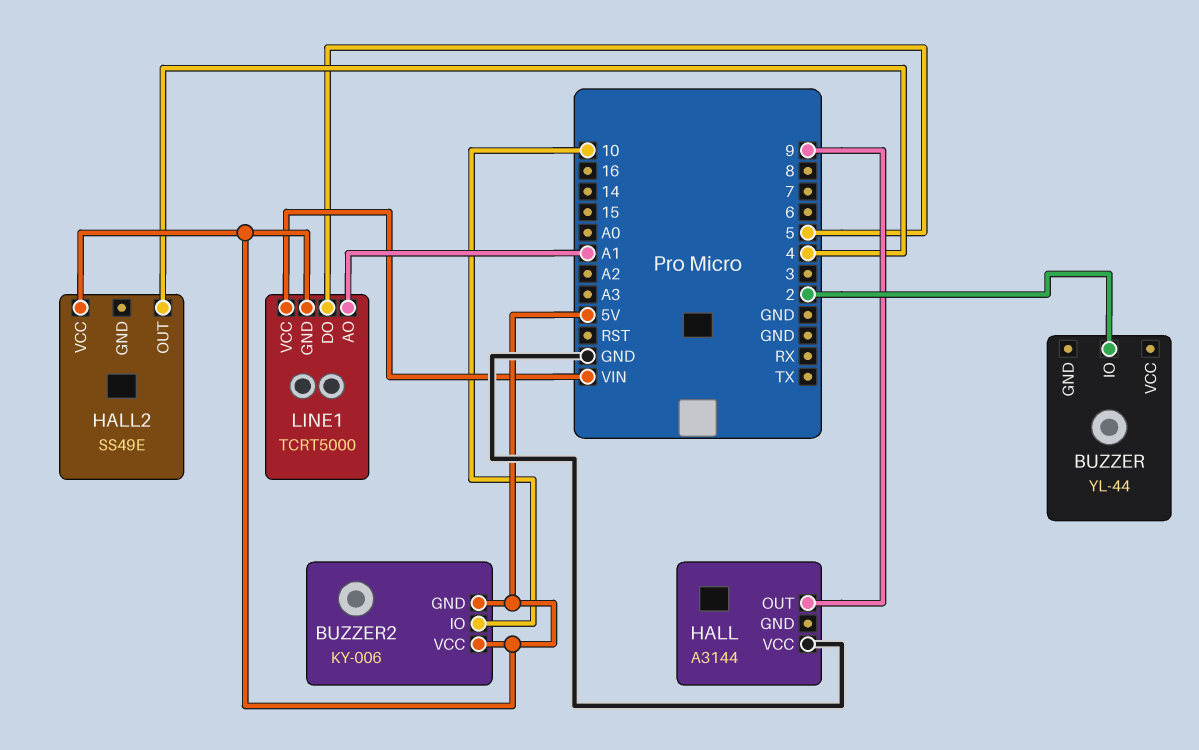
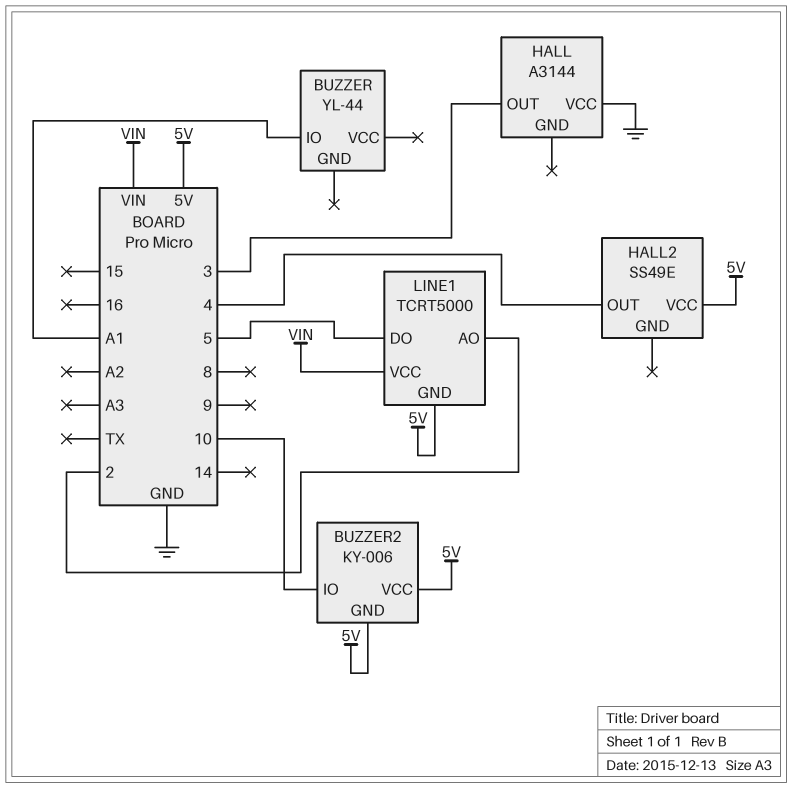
BUZZER pin IO: 2 -> A1
HALL pin OUT: 9 -> 3
LINE1 pin AO: A1 -> 2

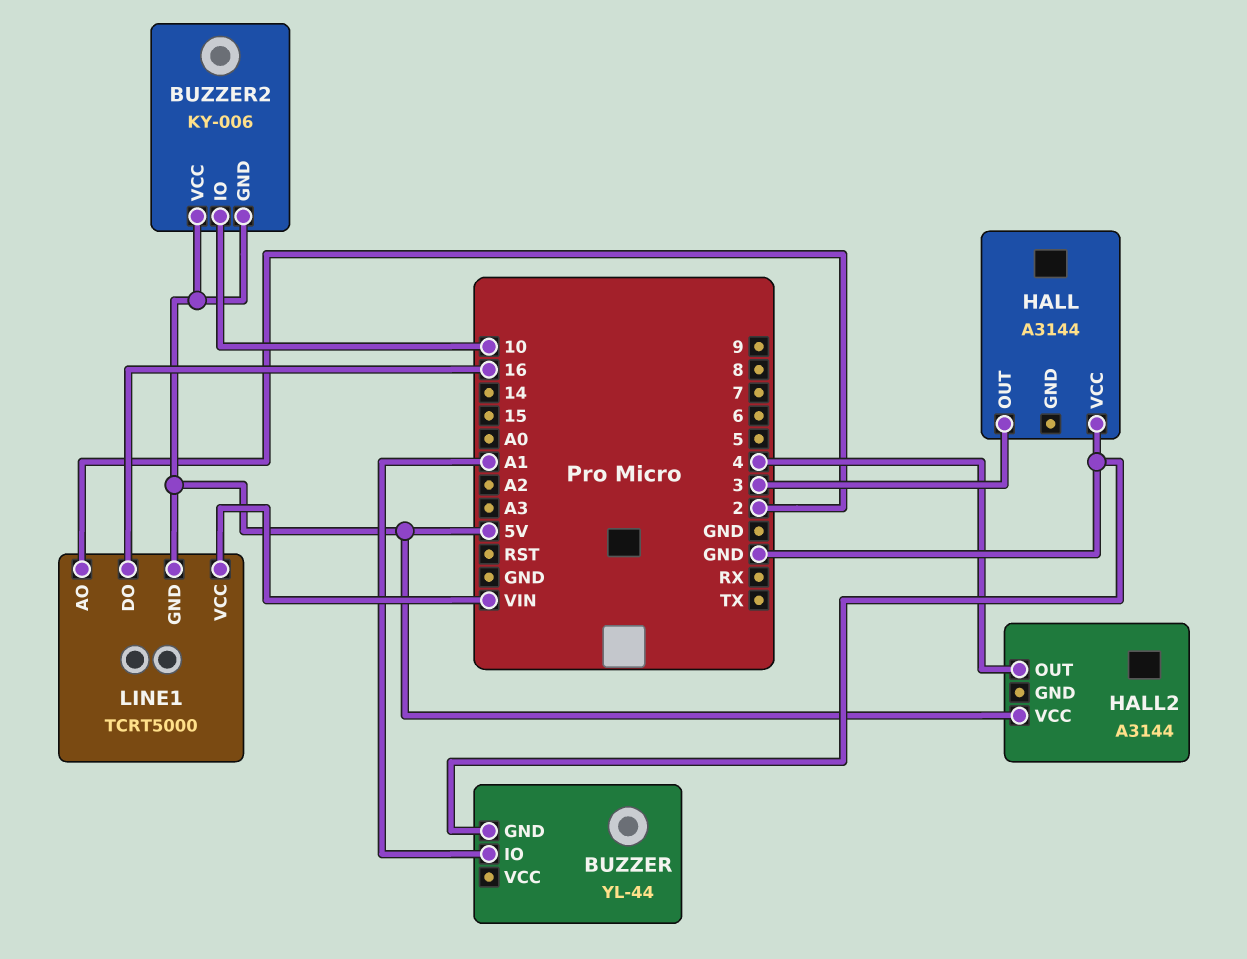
BUZZER pin GND: none -> GND
HALL2: SS49E -> A3144
LINE1 pin DO: 5 -> 16

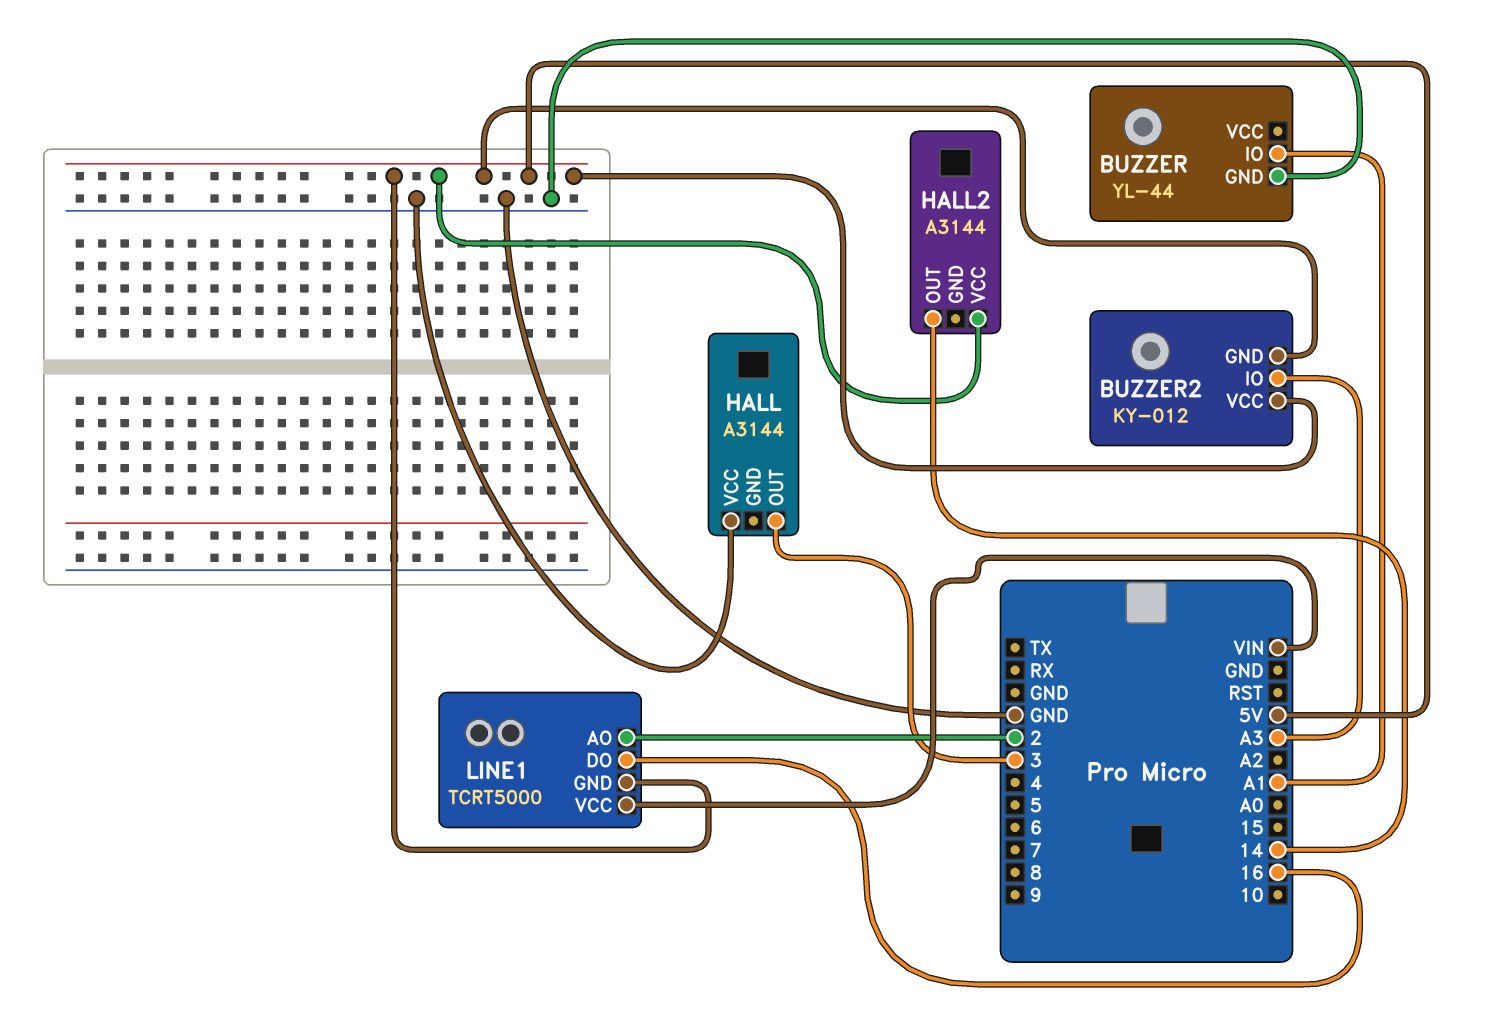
BUZZER2: KY-006 -> KY-012
BUZZER2 pin IO: 10 -> A3
HALL2 pin OUT: 4 -> 14

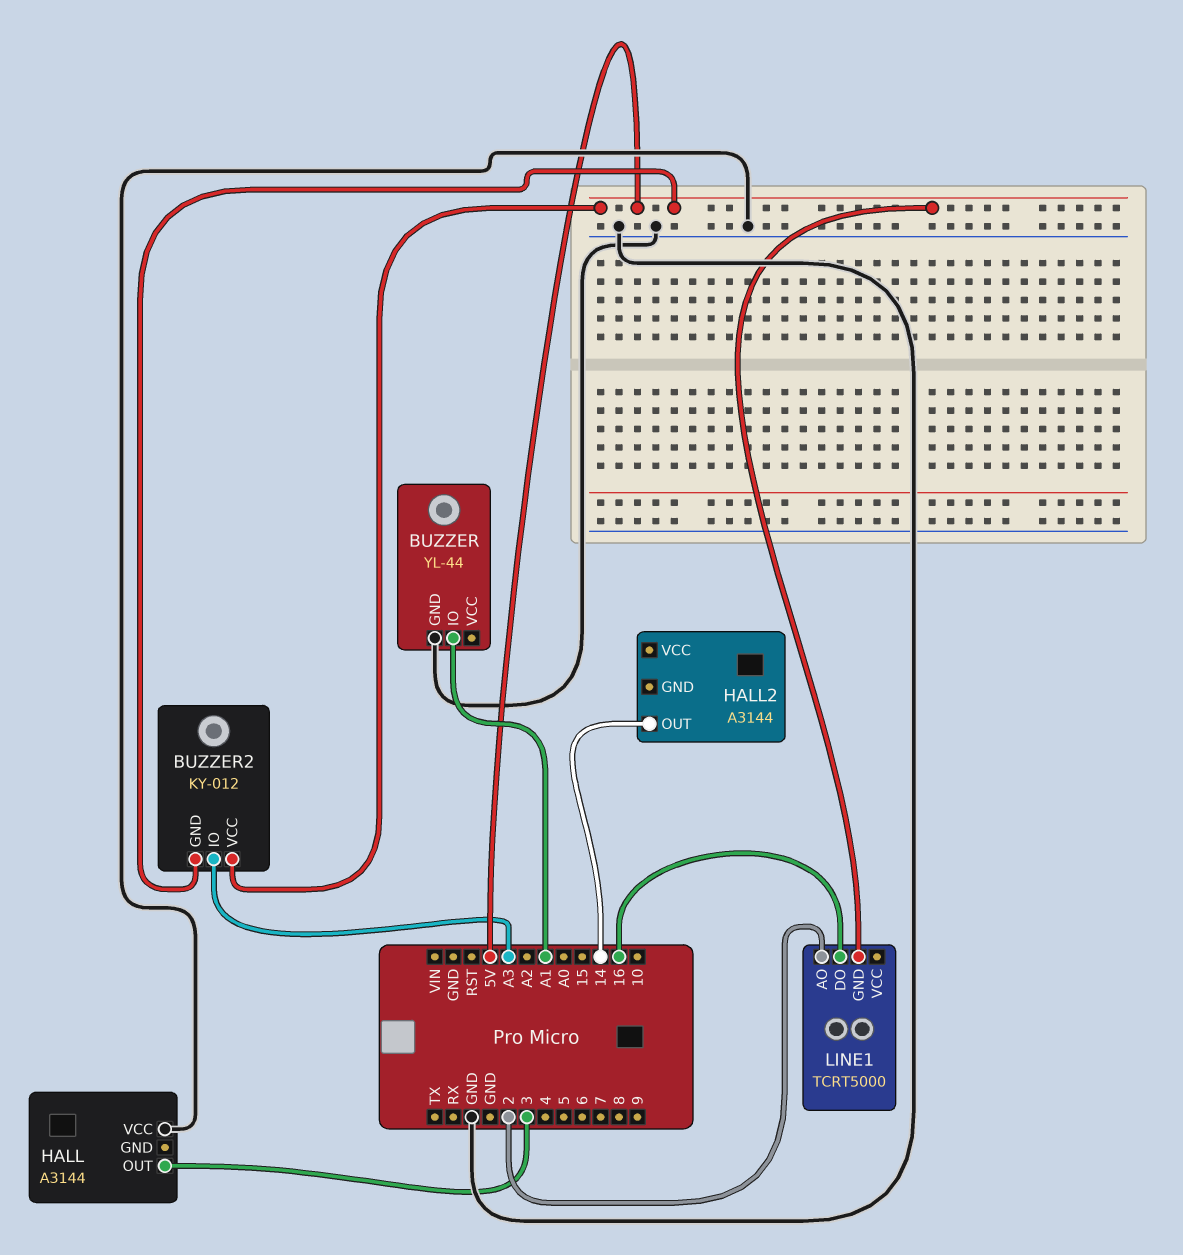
HALL2 pin VCC: 5V -> none
LINE1 pin VCC: VIN -> none

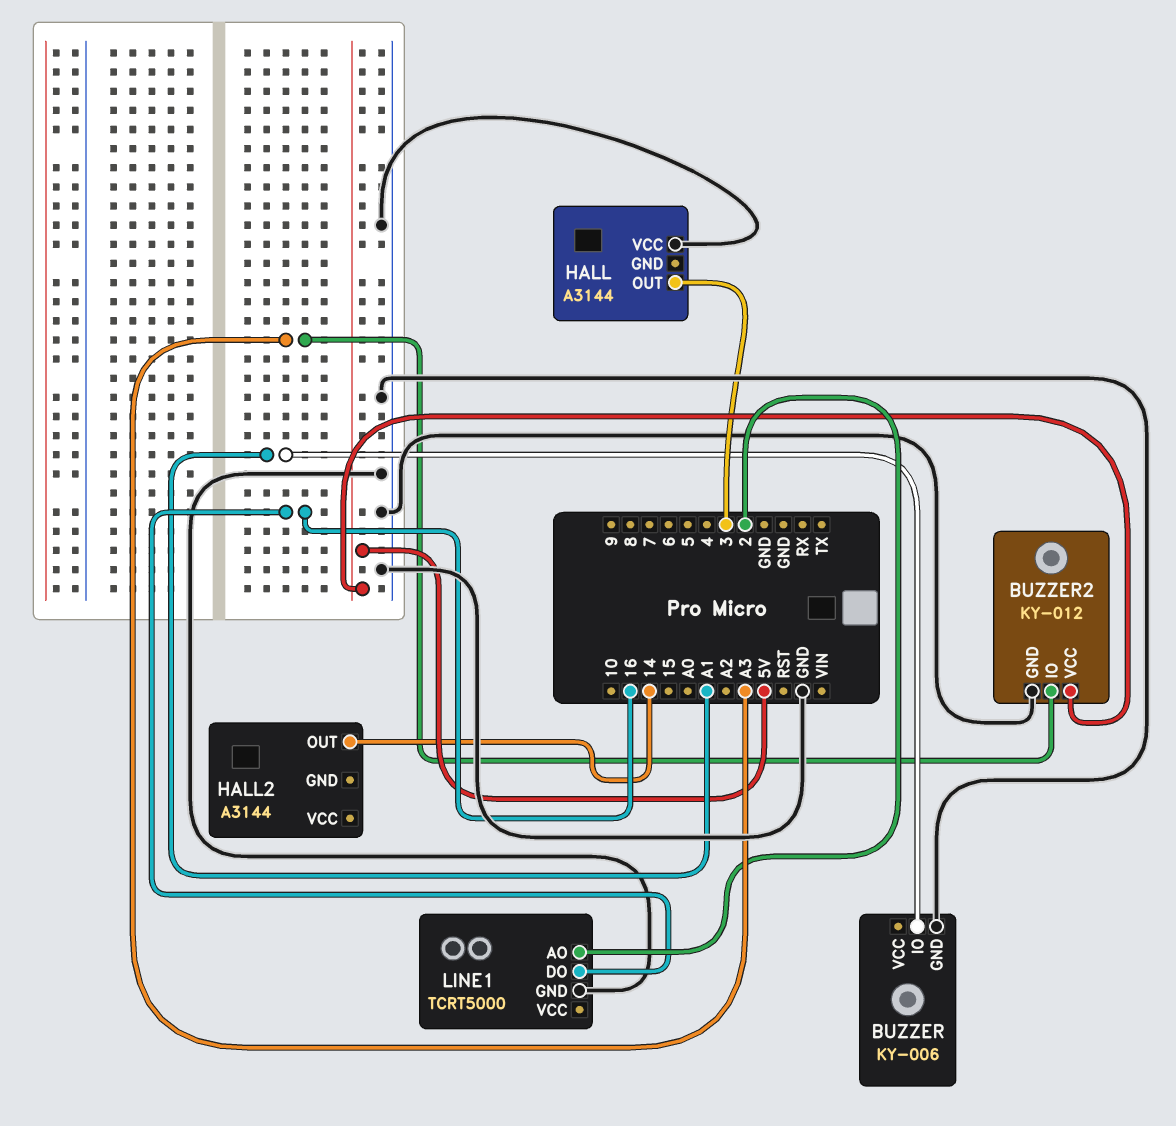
BUZZER: YL-44 -> KY-006
BUZZER2 pin GND: 5V -> GND
LINE1 pin GND: 5V -> GND

